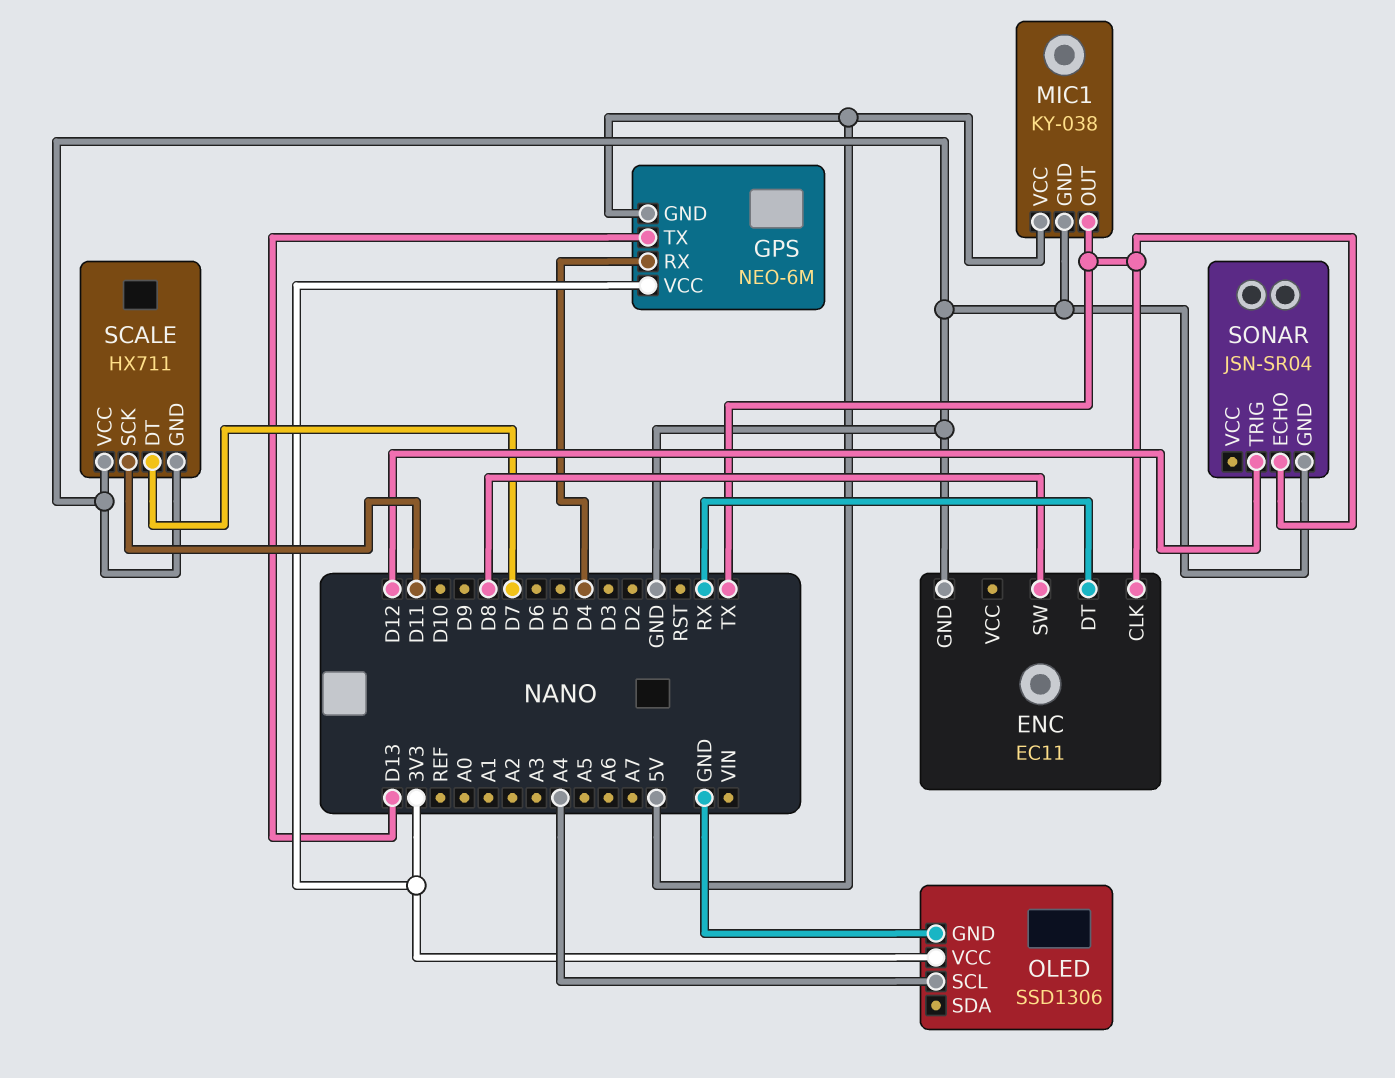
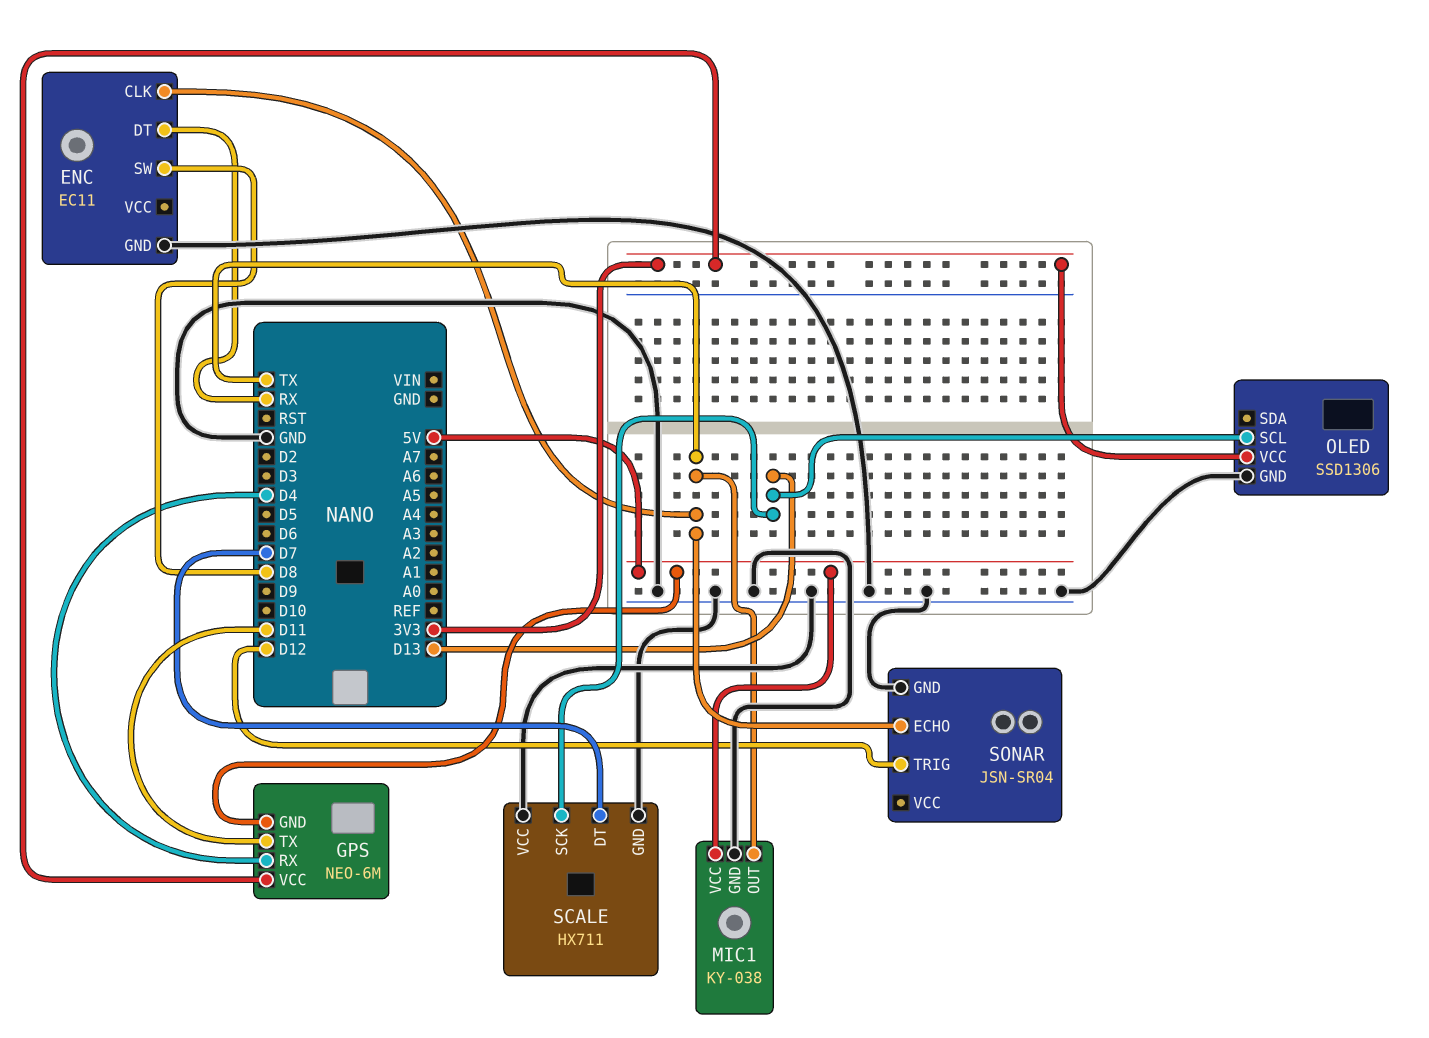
GPS pin TX: D13 -> D11
OLED pin SCL: A4 -> D13
SCALE pin SCK: D11 -> D13

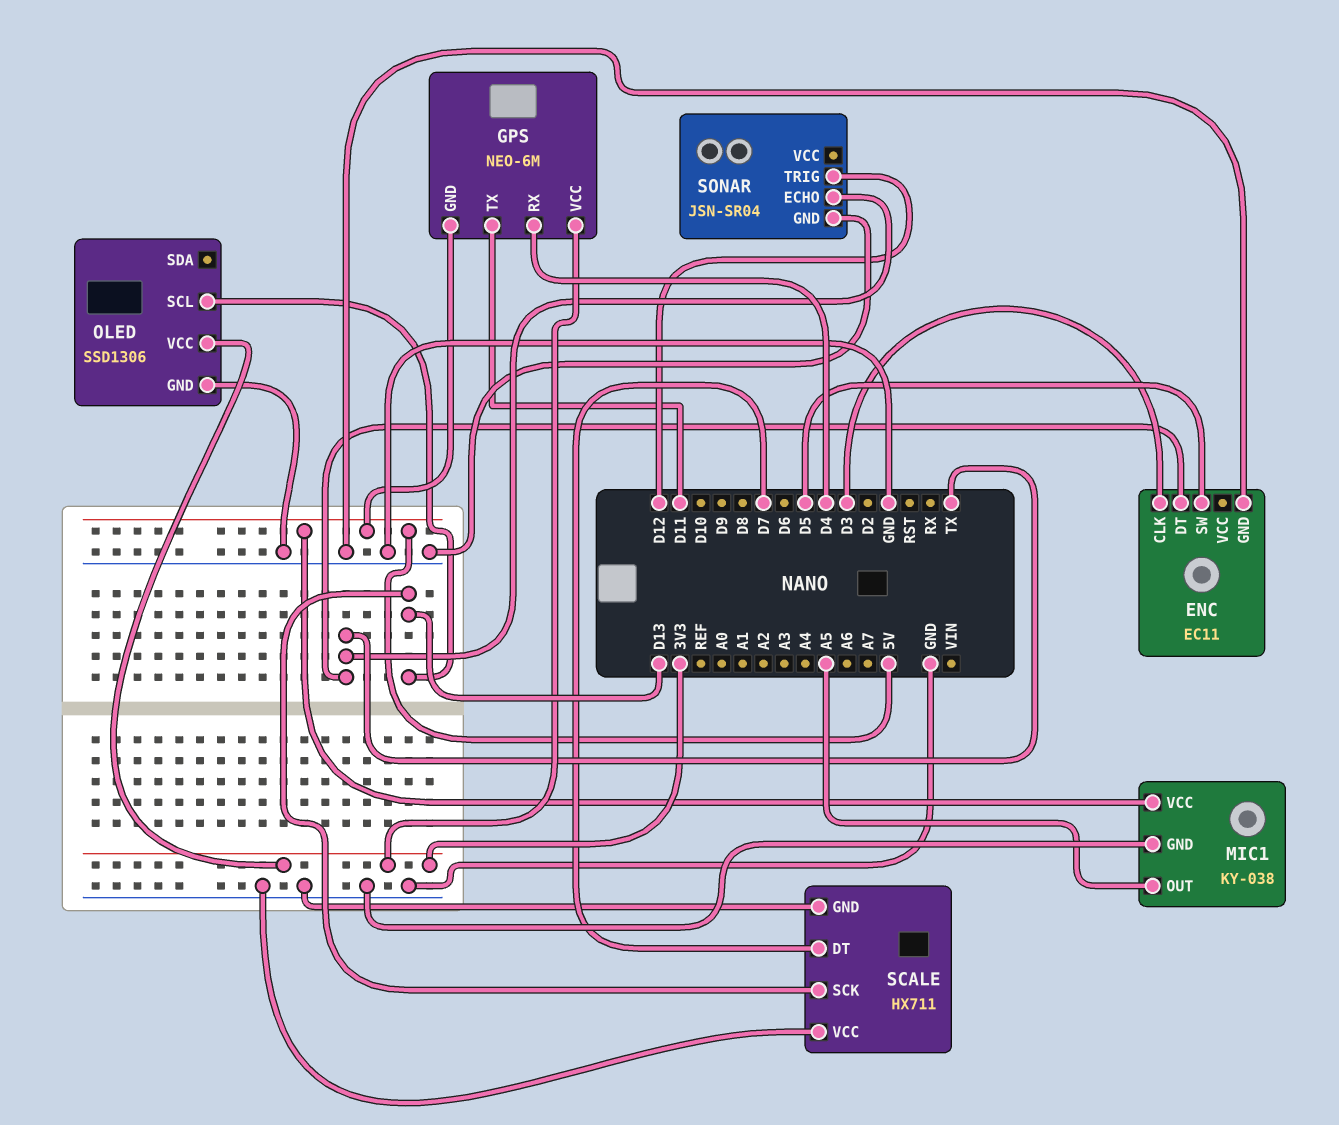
ENC pin CLK: TX -> D3
ENC pin DT: RX -> TX
ENC pin SW: D8 -> D5
MIC1 pin OUT: TX -> A5

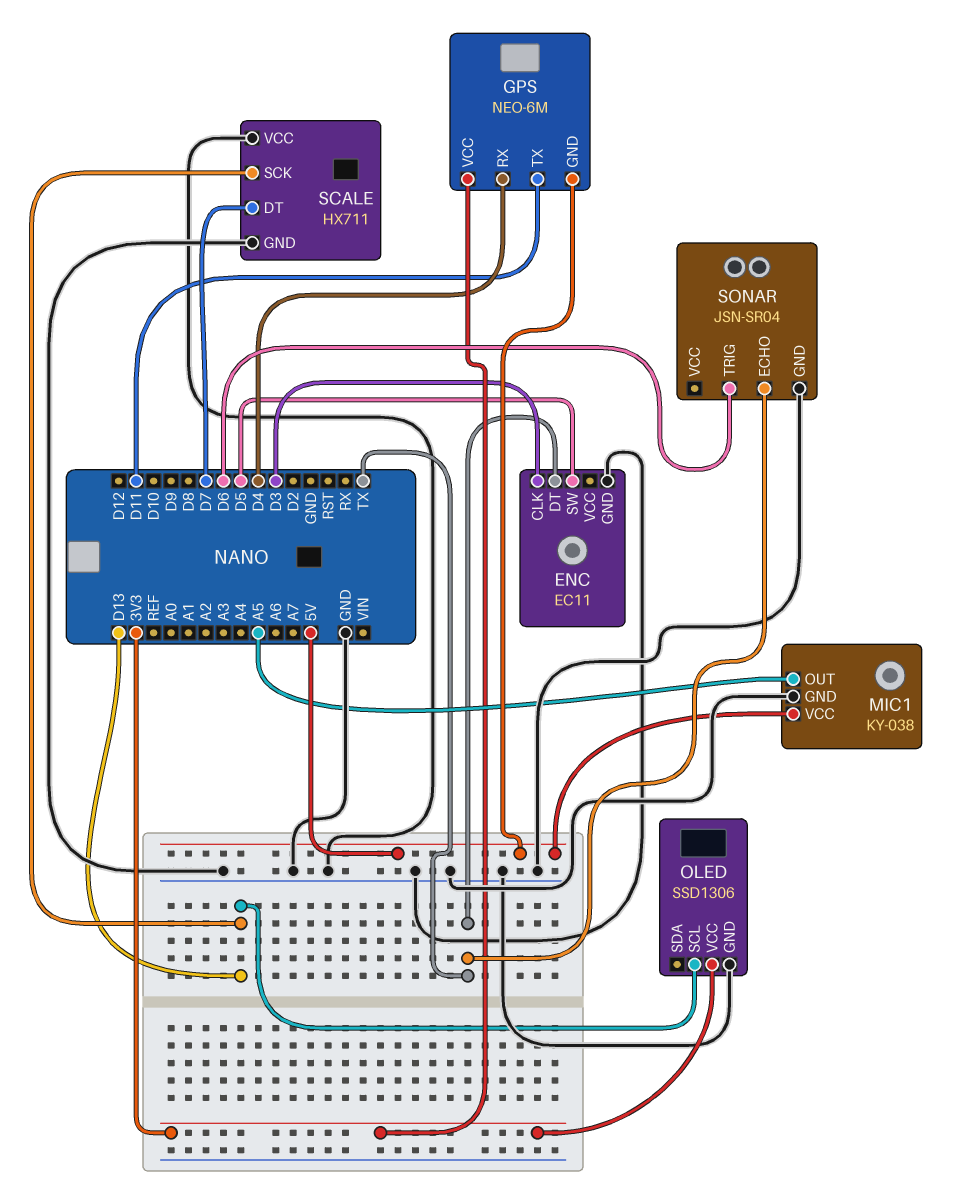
SONAR pin TRIG: D12 -> D6

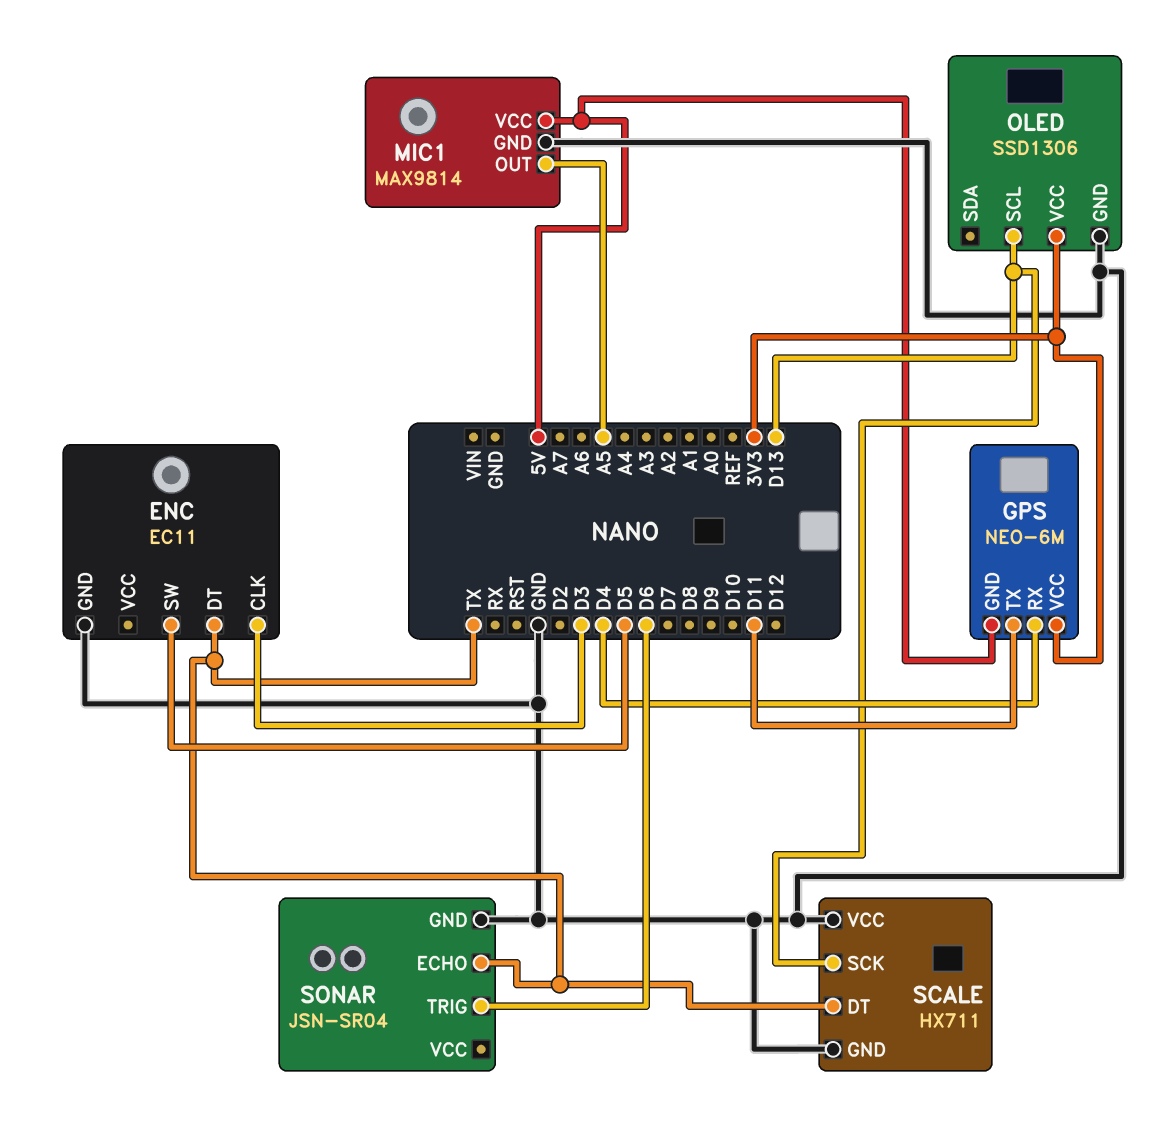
MIC1: KY-038 -> MAX9814
SCALE pin DT: D7 -> TX

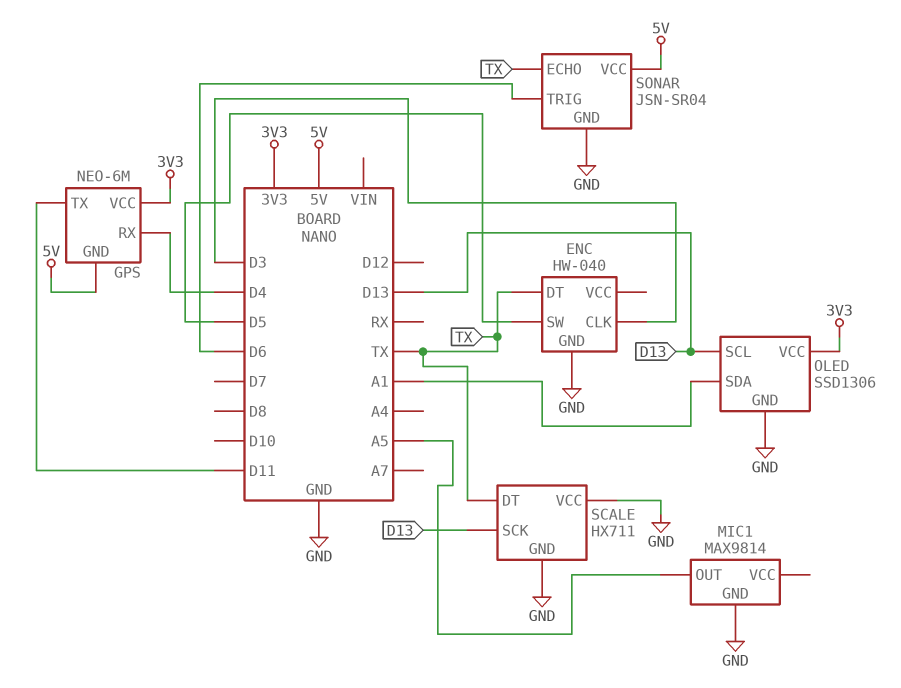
ENC: EC11 -> HW-040
MIC1 pin VCC: 5V -> none
OLED pin SDA: none -> A1
SONAR pin VCC: none -> 5V

